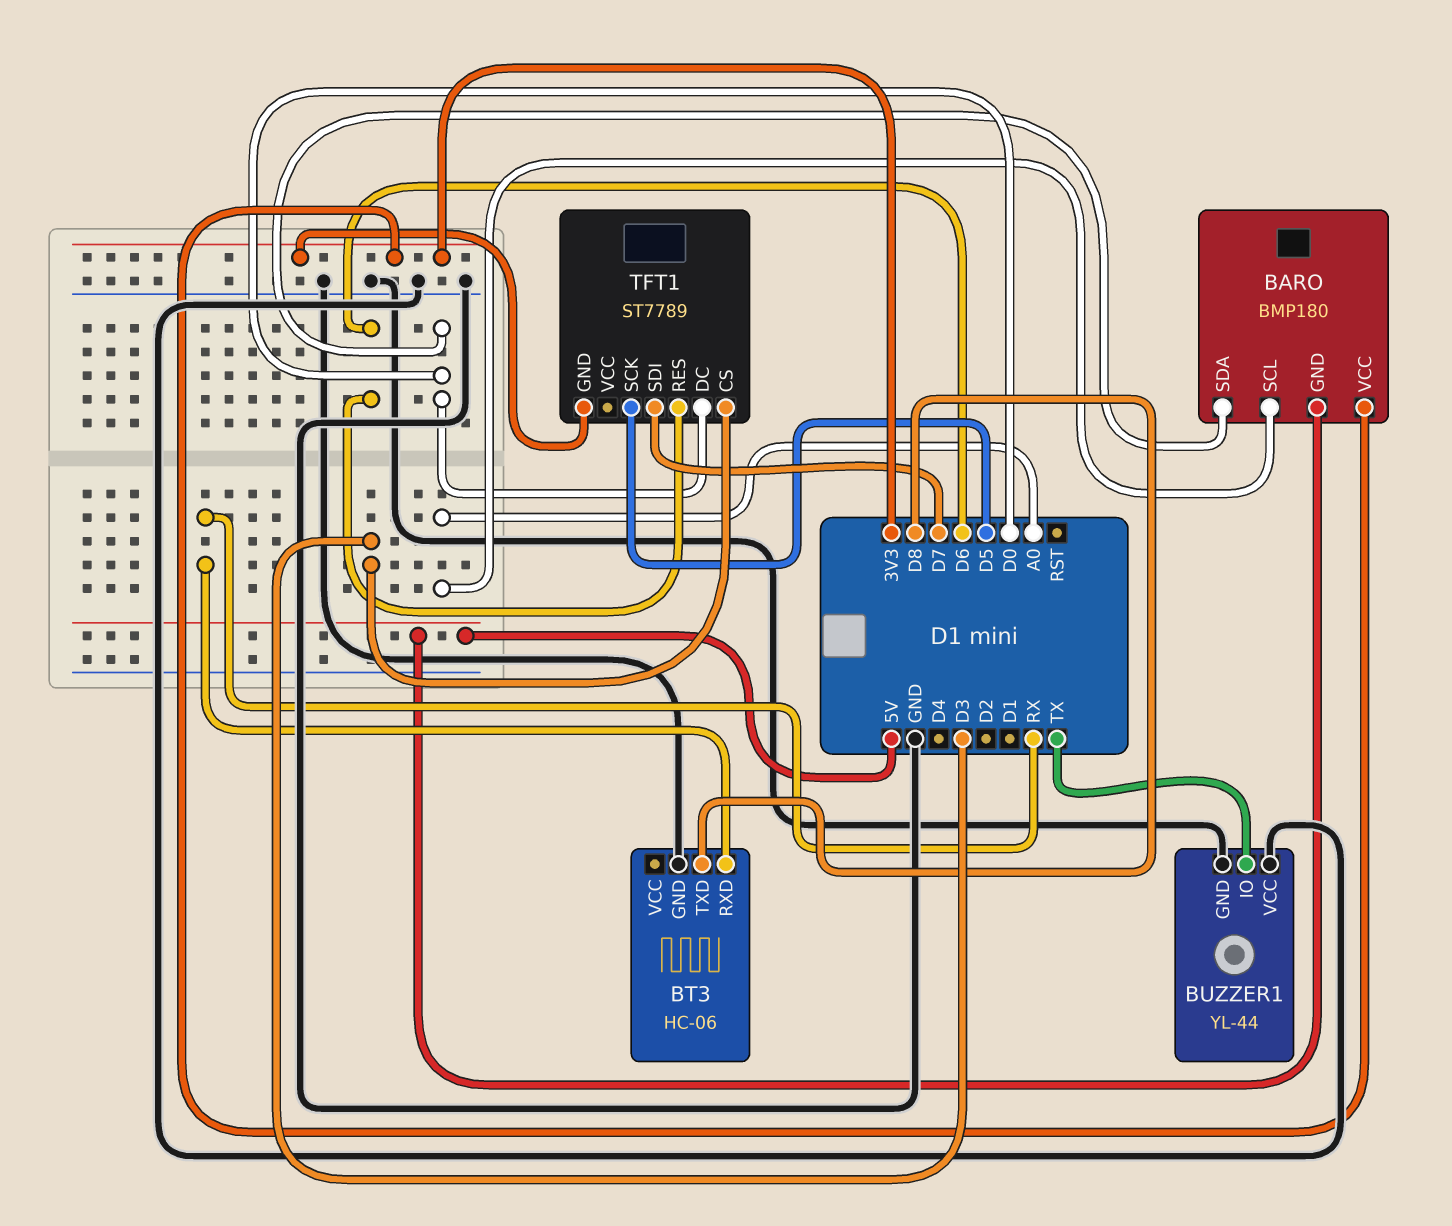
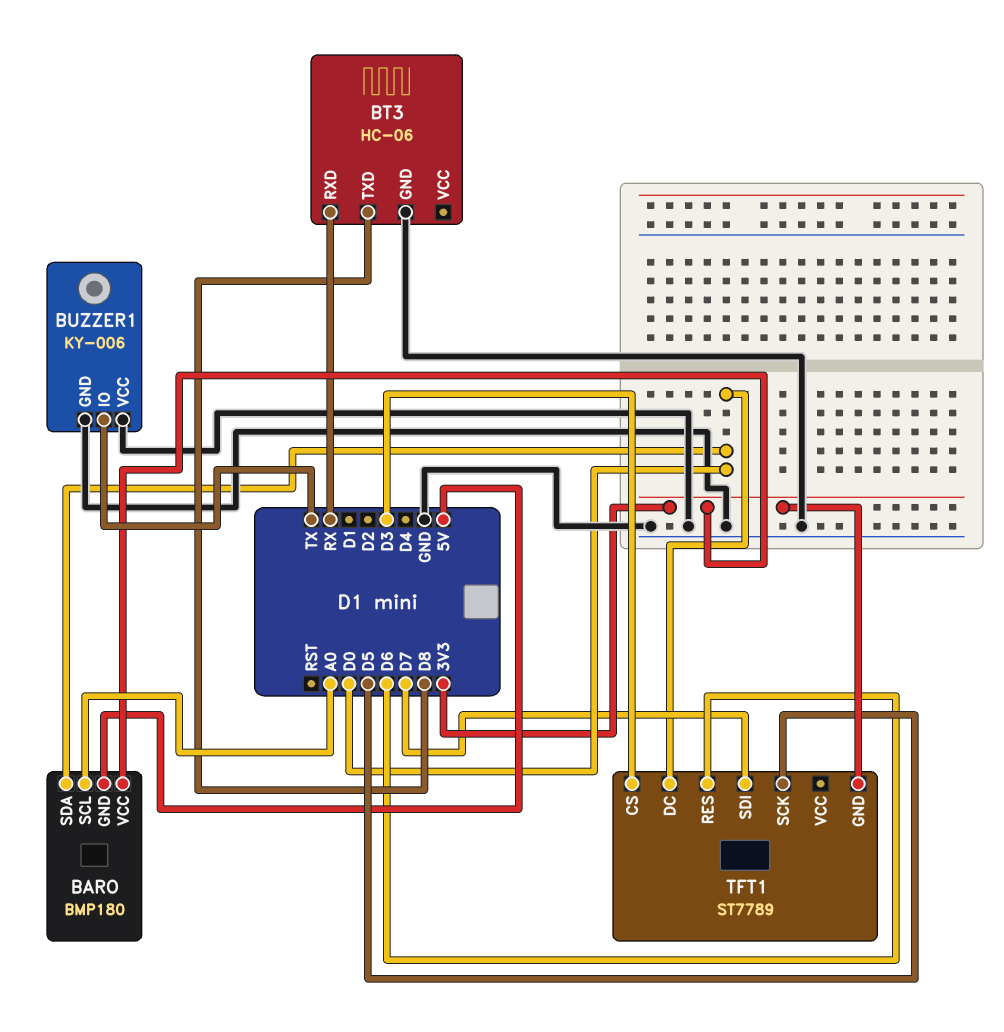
BUZZER1: YL-44 -> KY-006

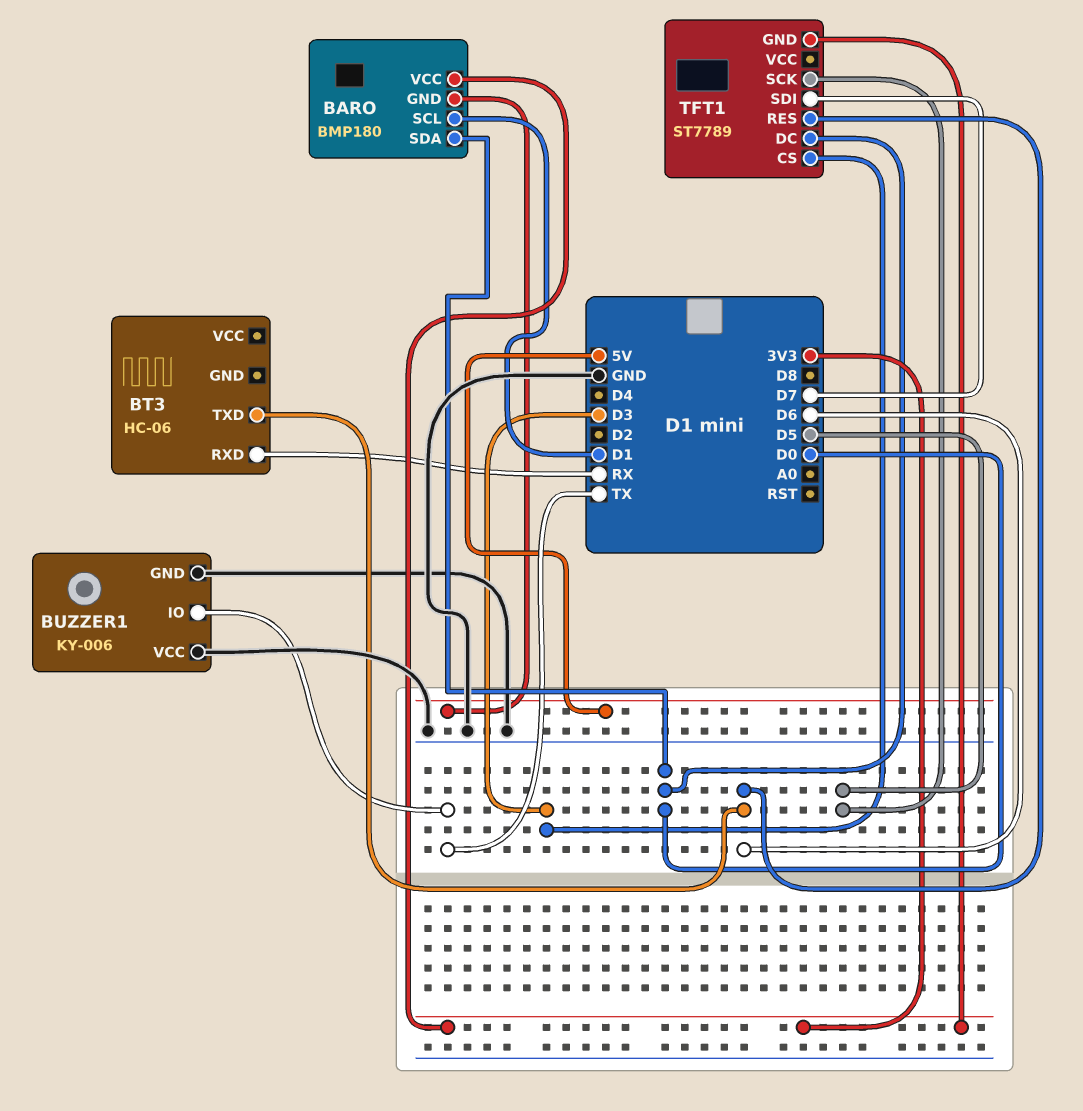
BARO pin SCL: A0 -> D1
BT3 pin GND: GND -> none
BT3 pin TXD: D8 -> D6

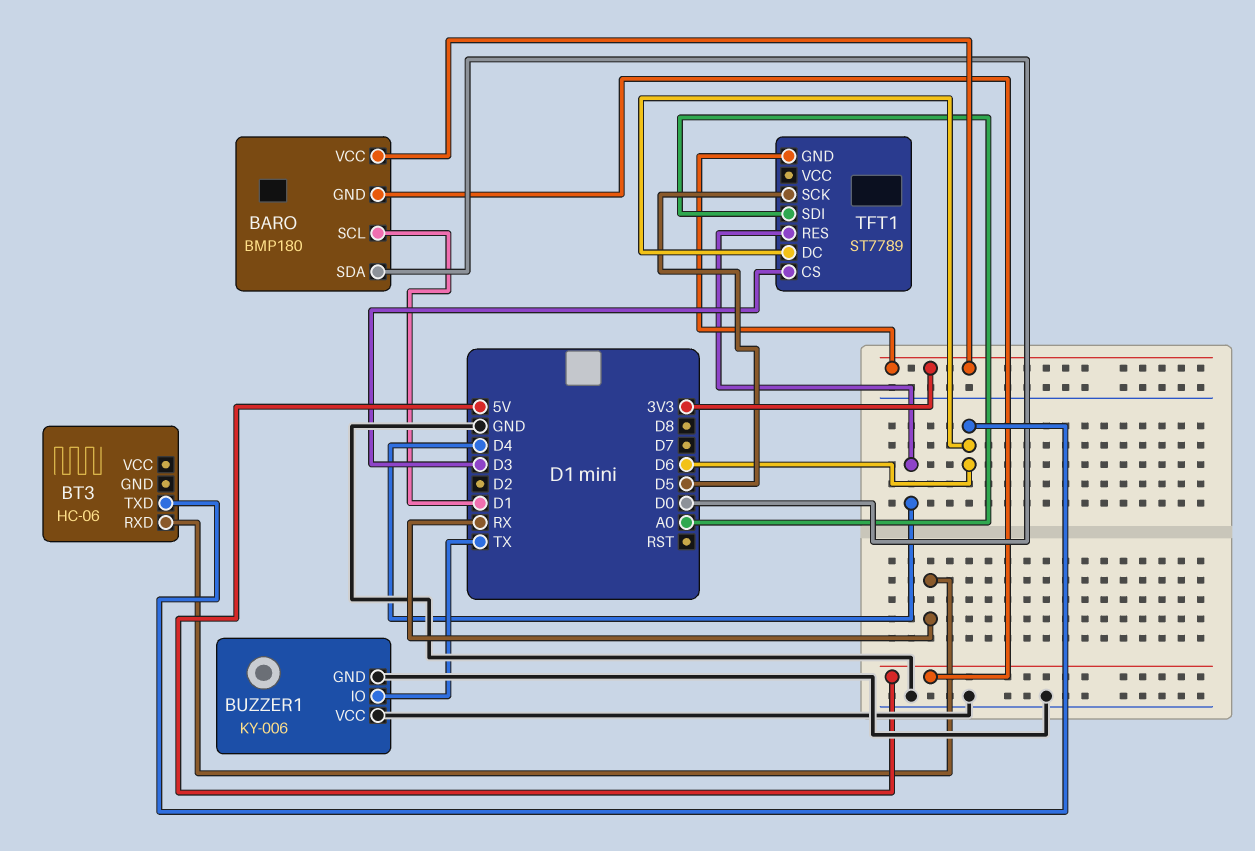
TFT1 pin DC: D0 -> D6
TFT1 pin RES: D6 -> D4
TFT1 pin SDI: D7 -> A0

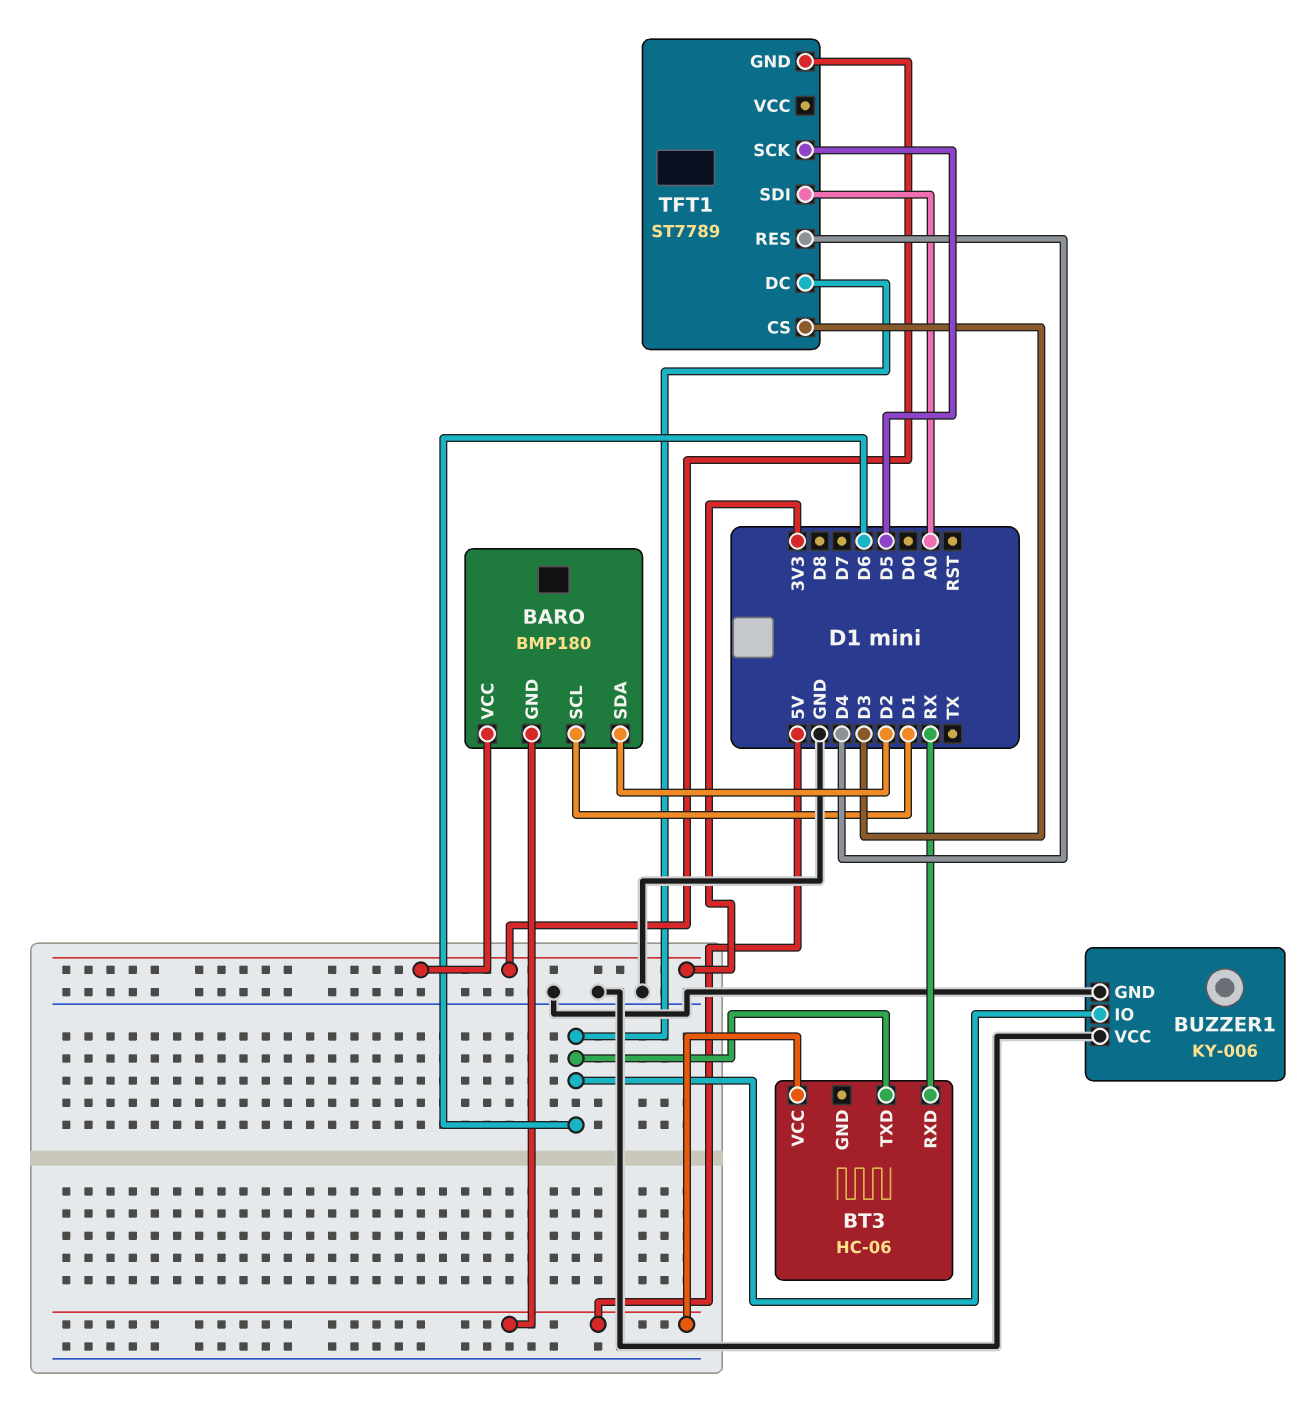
BARO pin SDA: D0 -> D2
BT3 pin VCC: none -> 5V
BUZZER1 pin IO: TX -> D6

